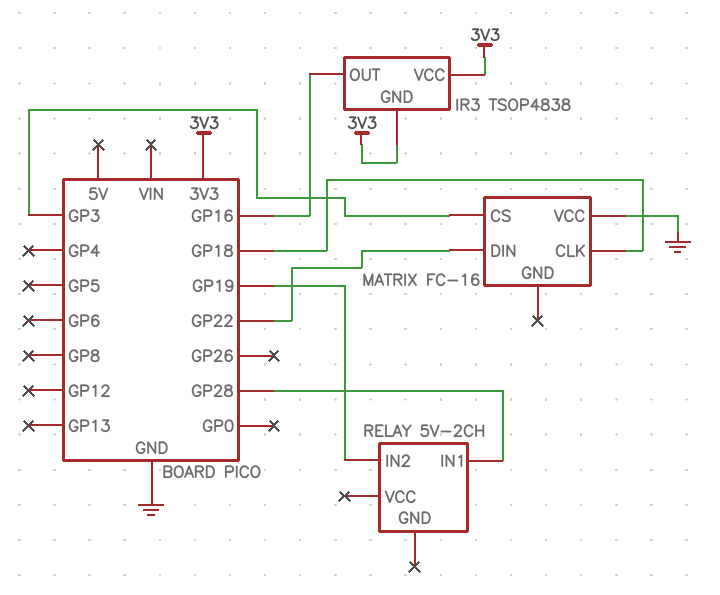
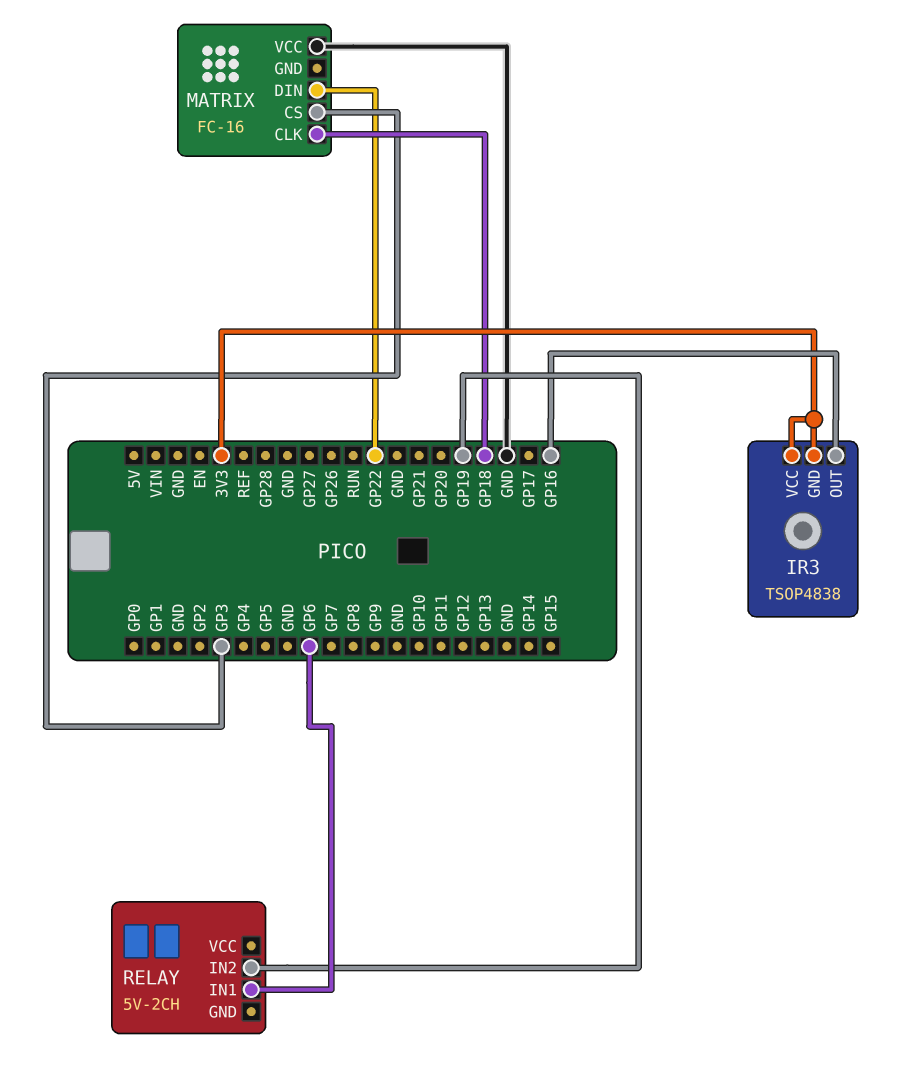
RELAY pin IN1: GP28 -> GP6

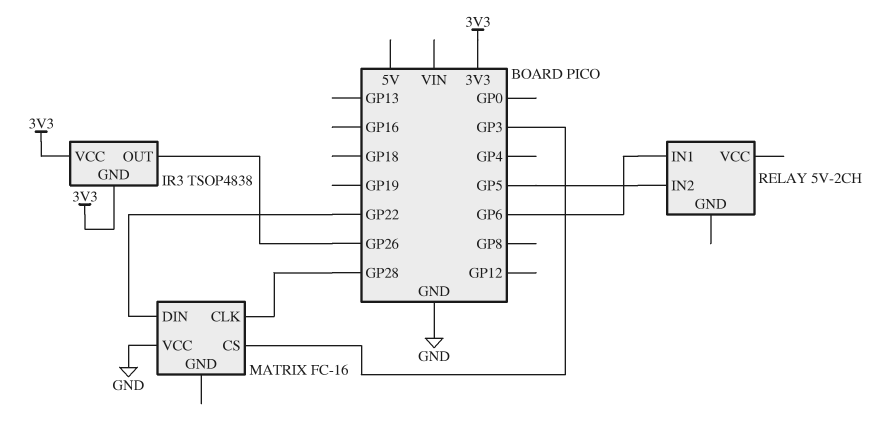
IR3 pin OUT: GP16 -> GP26
MATRIX pin CLK: GP18 -> GP28
RELAY pin IN2: GP19 -> GP5

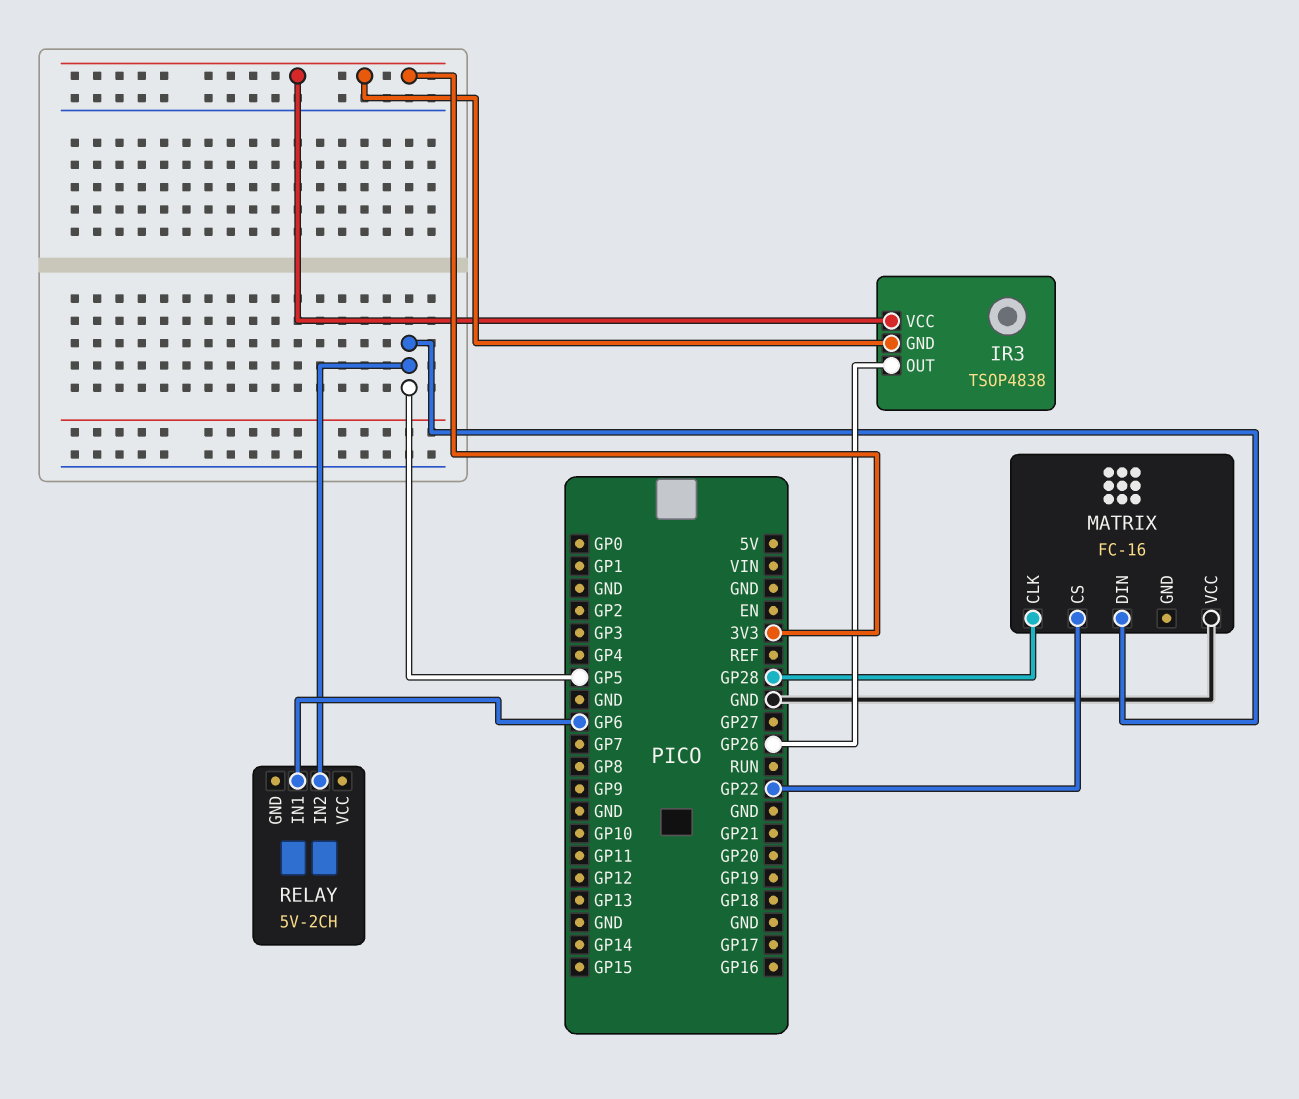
MATRIX pin CS: GP3 -> GP22
MATRIX pin DIN: GP22 -> GP5

